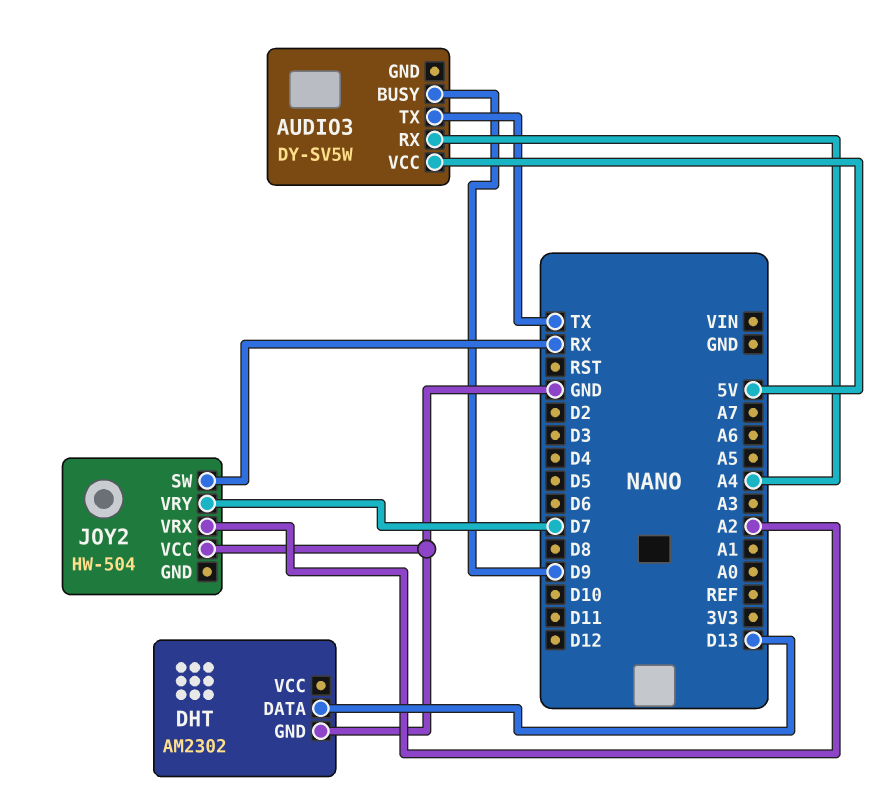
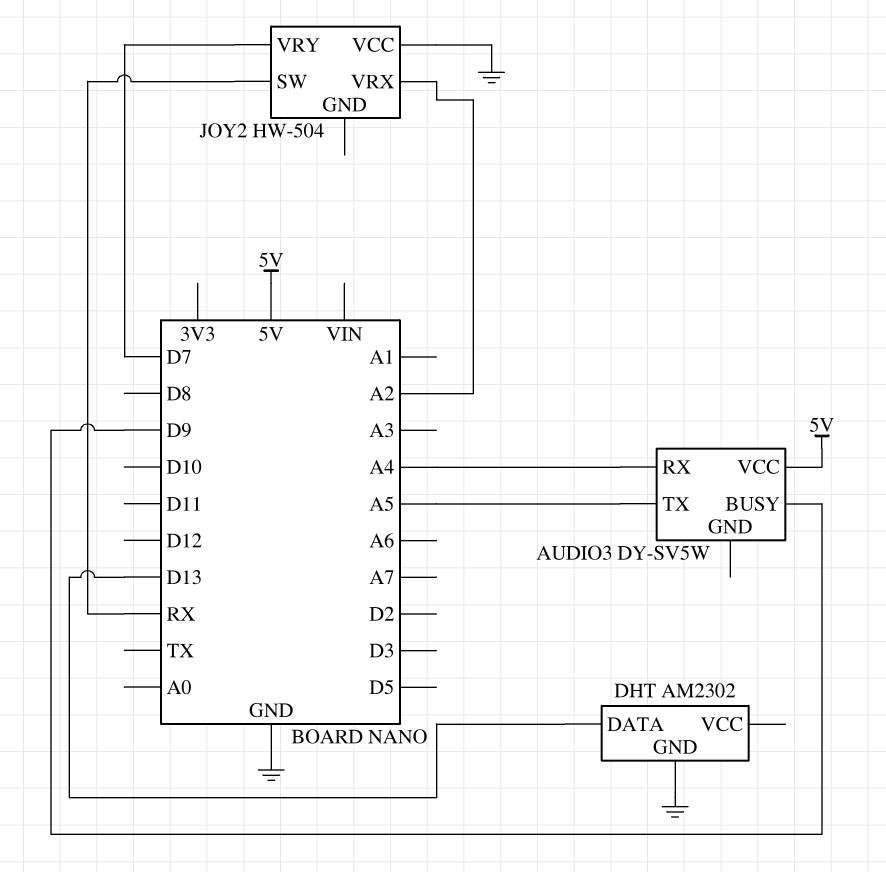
AUDIO3 pin TX: TX -> A5

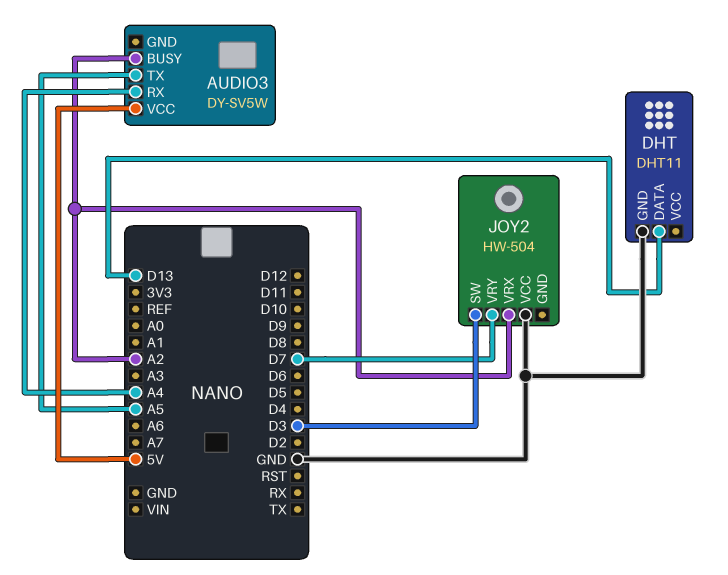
AUDIO3 pin BUSY: D9 -> A2
DHT: AM2302 -> DHT11
JOY2 pin SW: RX -> D3

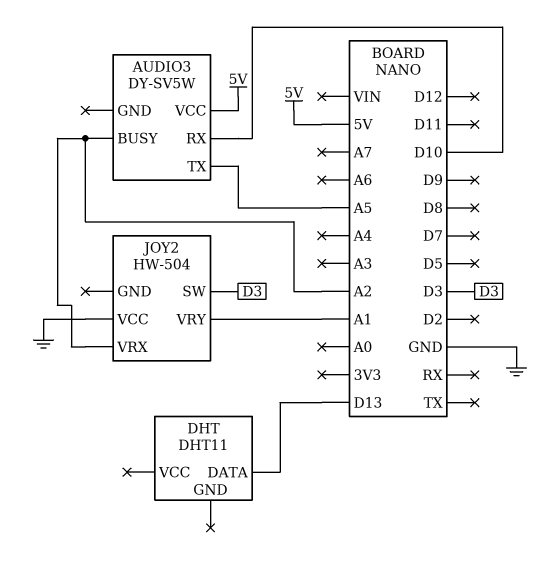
AUDIO3 pin RX: A4 -> D10
DHT pin GND: GND -> none
JOY2 pin VRY: D7 -> A1

